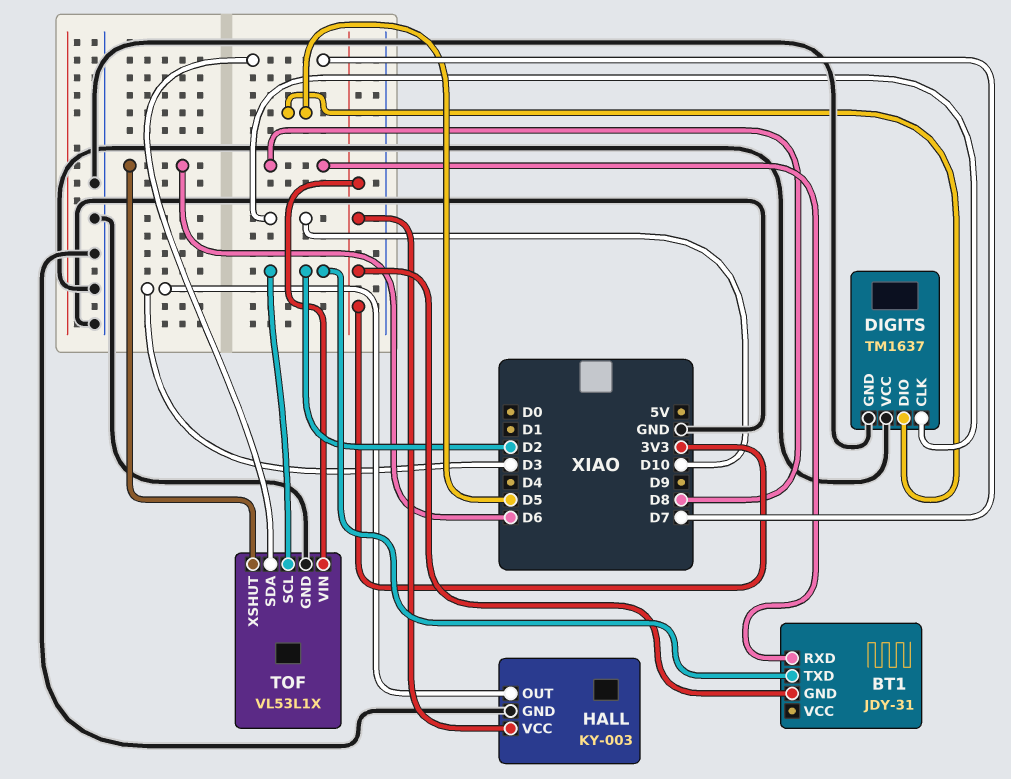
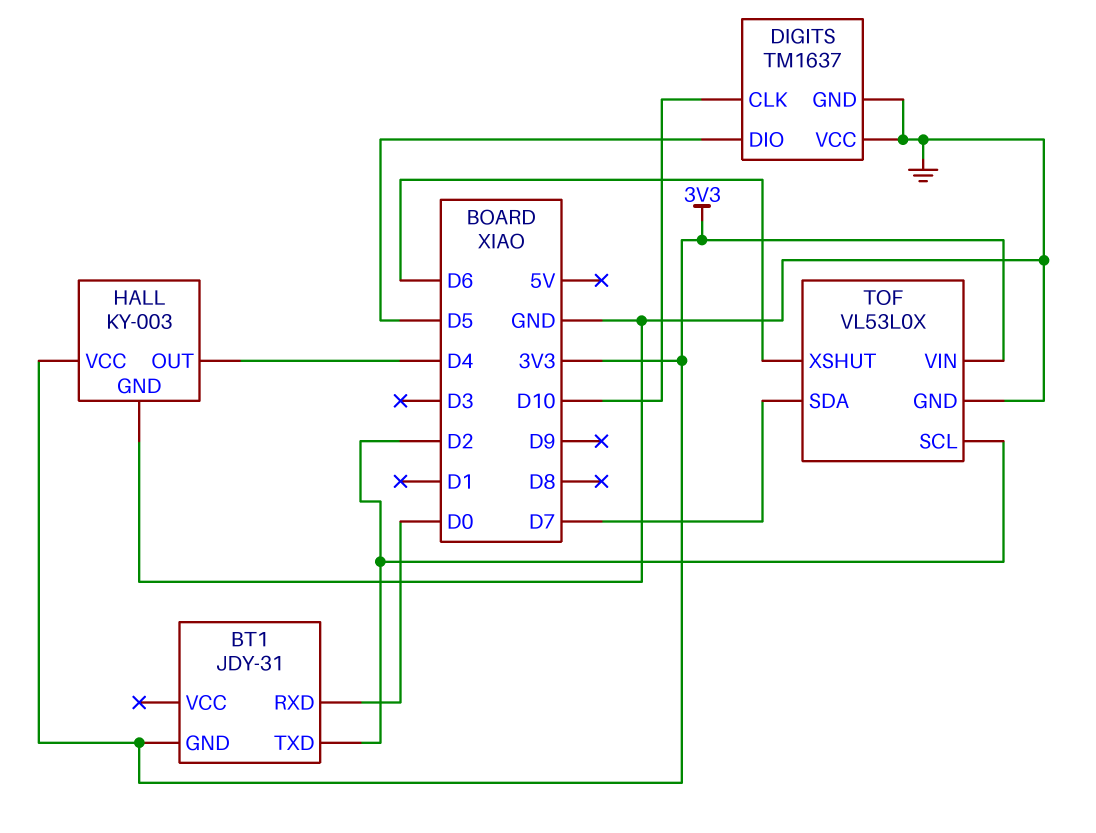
BT1 pin RXD: D8 -> D0
HALL pin OUT: D3 -> D4
TOF: VL53L1X -> VL53L0X

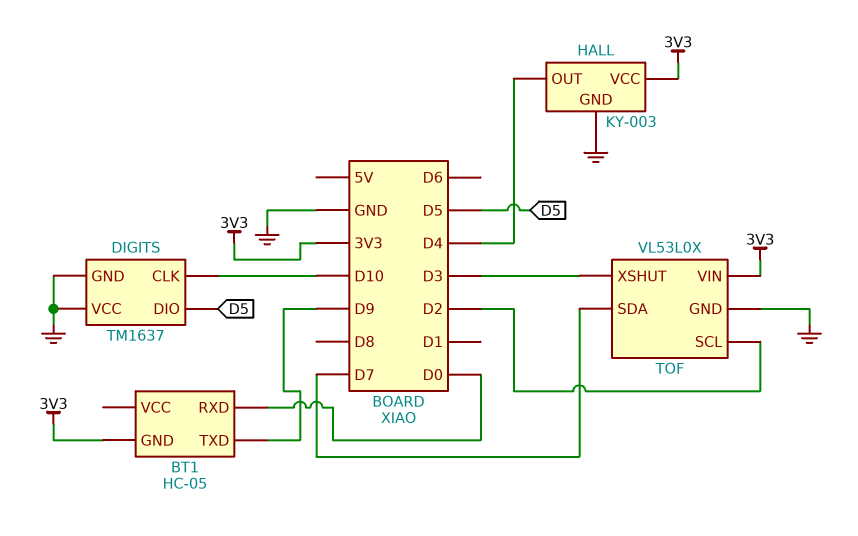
BT1: JDY-31 -> HC-05
BT1 pin TXD: D2 -> D9
TOF pin XSHUT: D6 -> D3

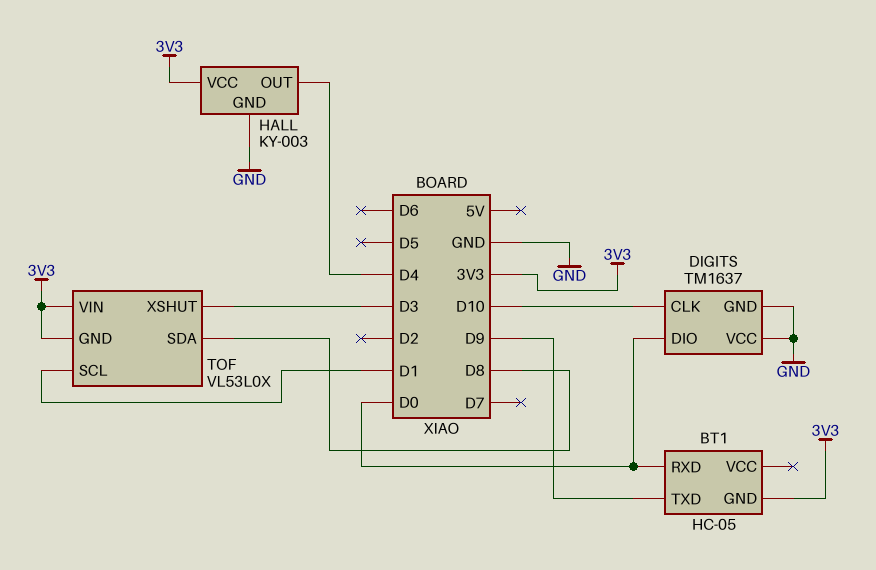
DIGITS pin DIO: D5 -> D0
TOF pin GND: GND -> 3V3
TOF pin SCL: D2 -> D1
TOF pin SDA: D7 -> D8

